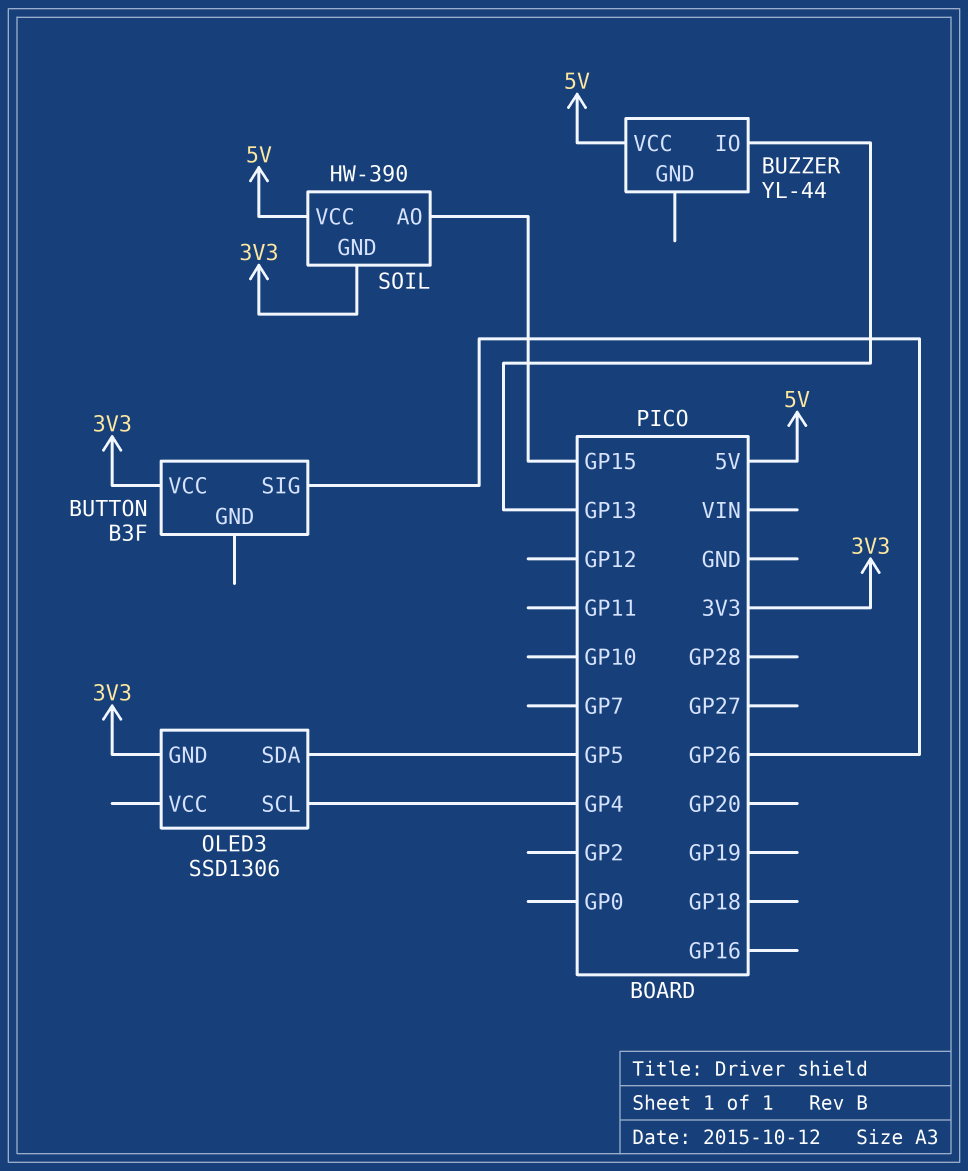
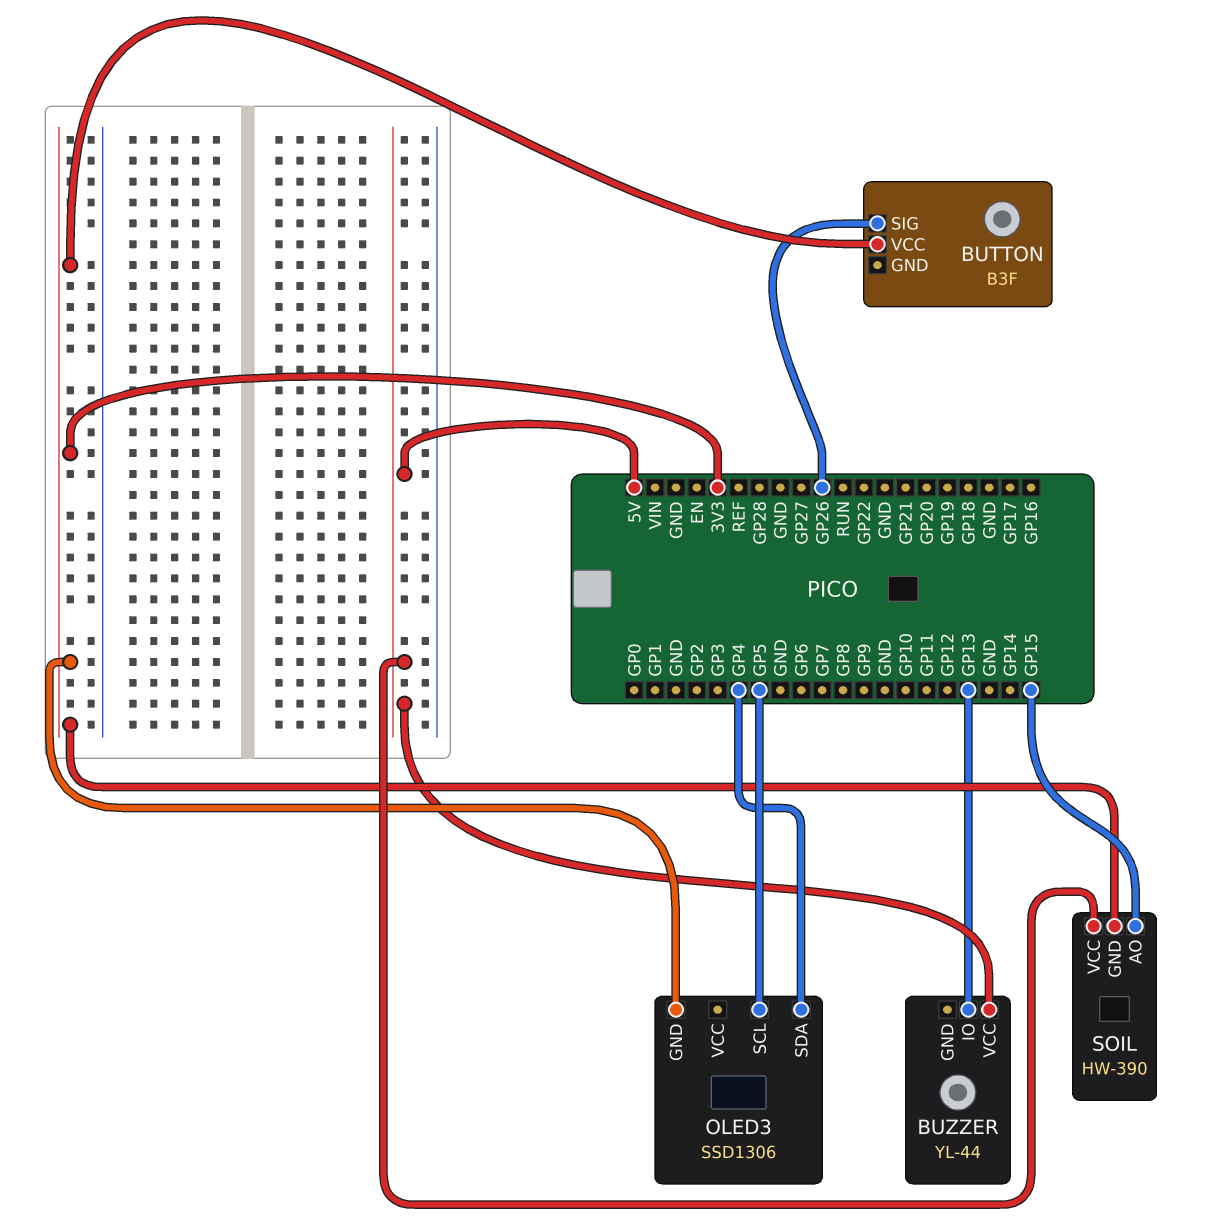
OLED3 pin SCL: GP4 -> GP5
OLED3 pin SDA: GP5 -> GP4

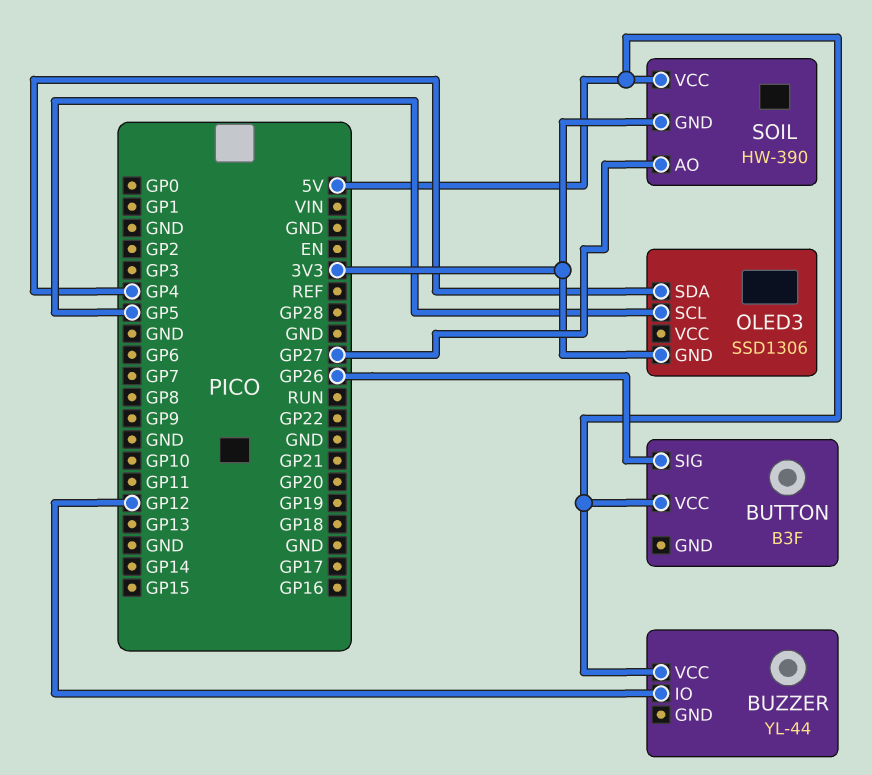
BUTTON pin VCC: 3V3 -> 5V
BUZZER pin IO: GP13 -> GP12
SOIL pin AO: GP15 -> GP27

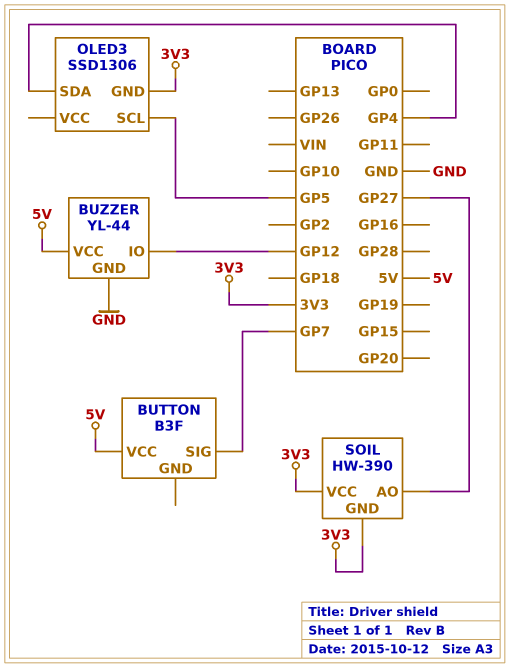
BUTTON pin SIG: GP26 -> GP7
BUZZER pin GND: none -> GND
SOIL pin VCC: 5V -> 3V3

